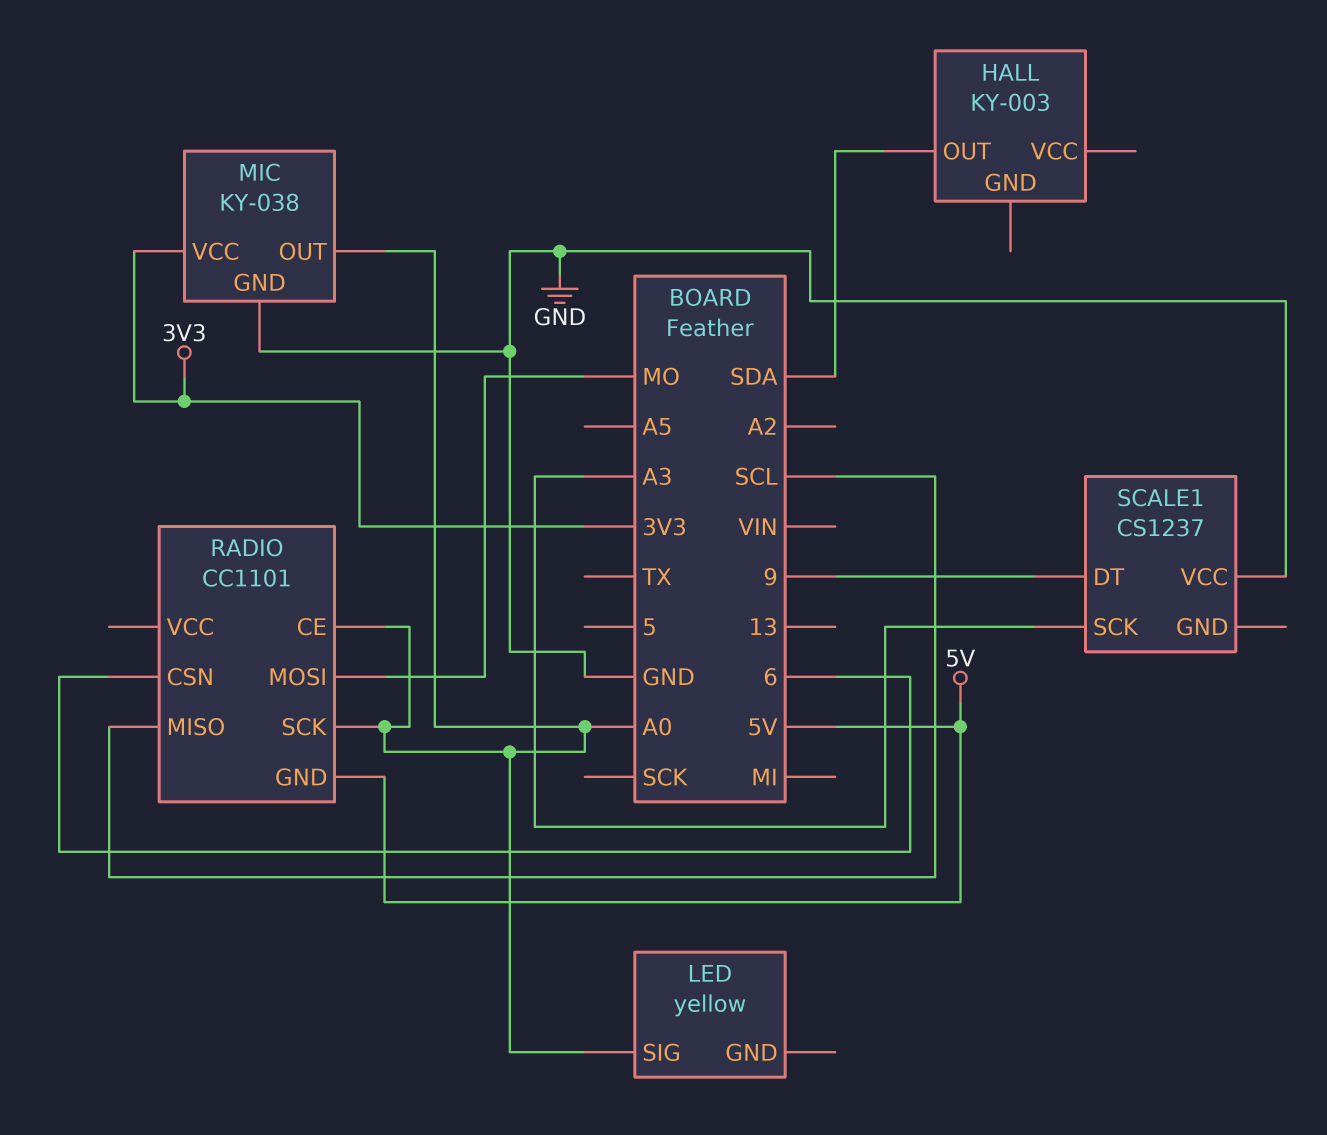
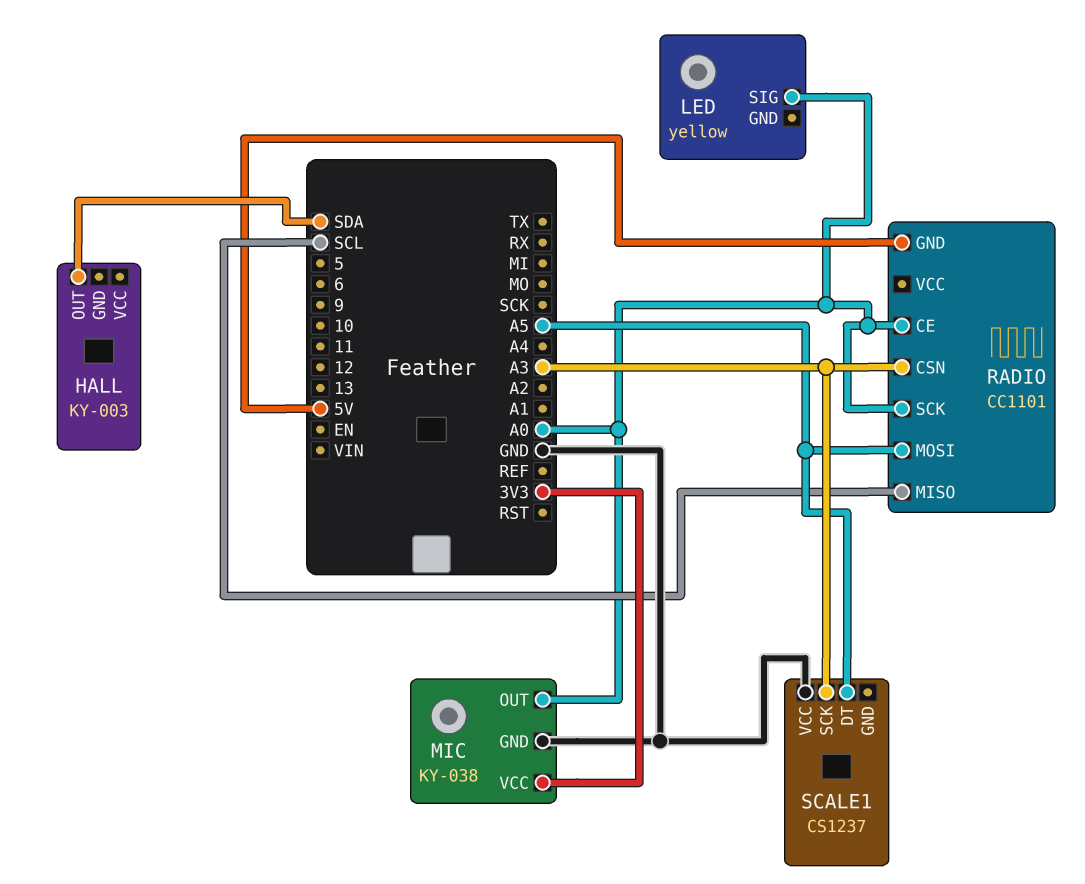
RADIO pin CSN: 6 -> A3
RADIO pin MOSI: MO -> A5
SCALE1 pin DT: 9 -> A5

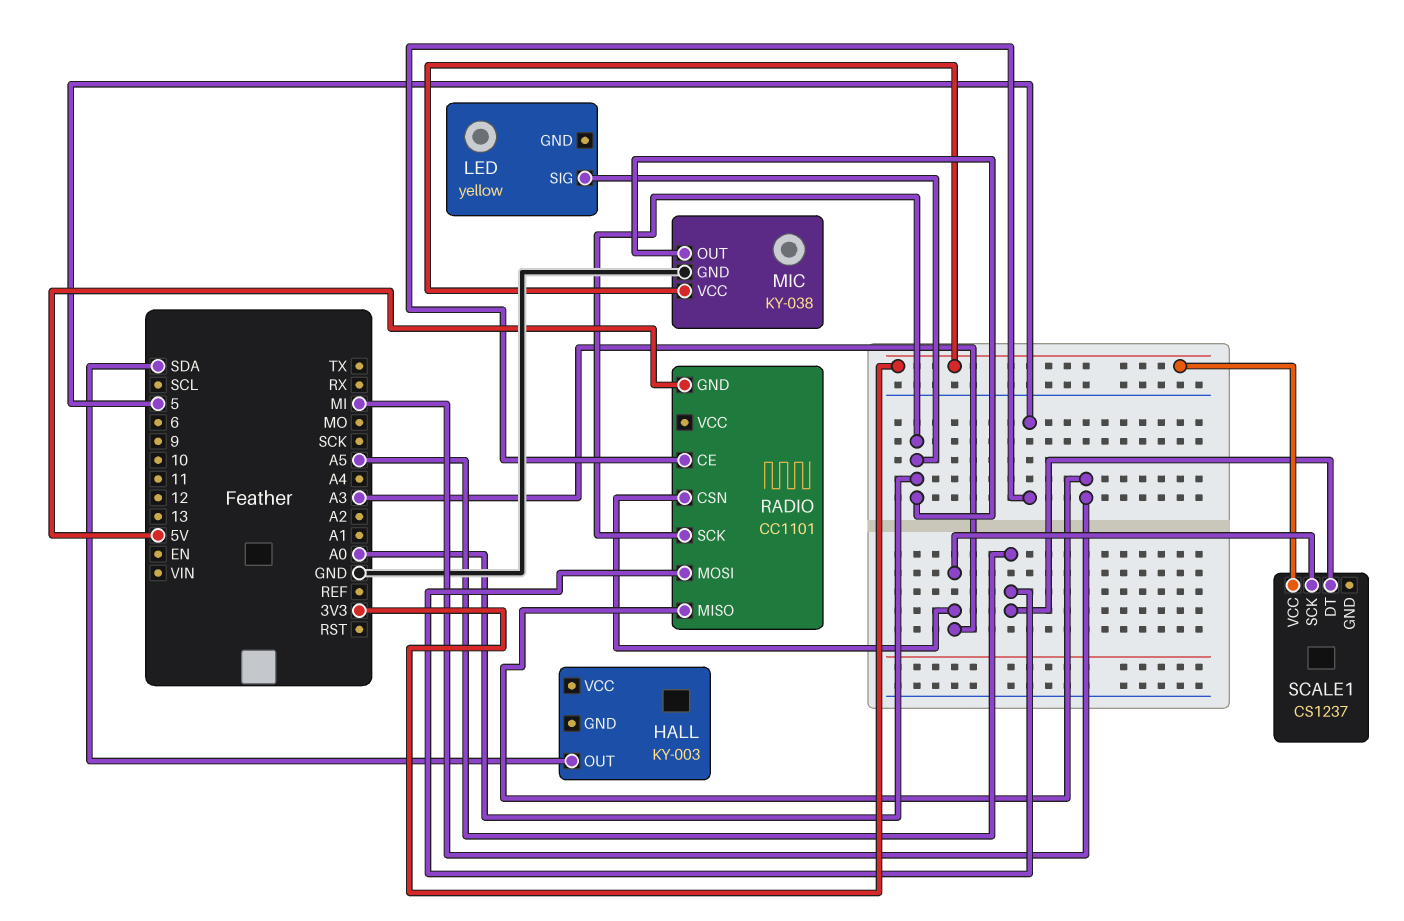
RADIO pin CE: A0 -> 5
RADIO pin MISO: SCL -> MI
SCALE1 pin VCC: GND -> 3V3

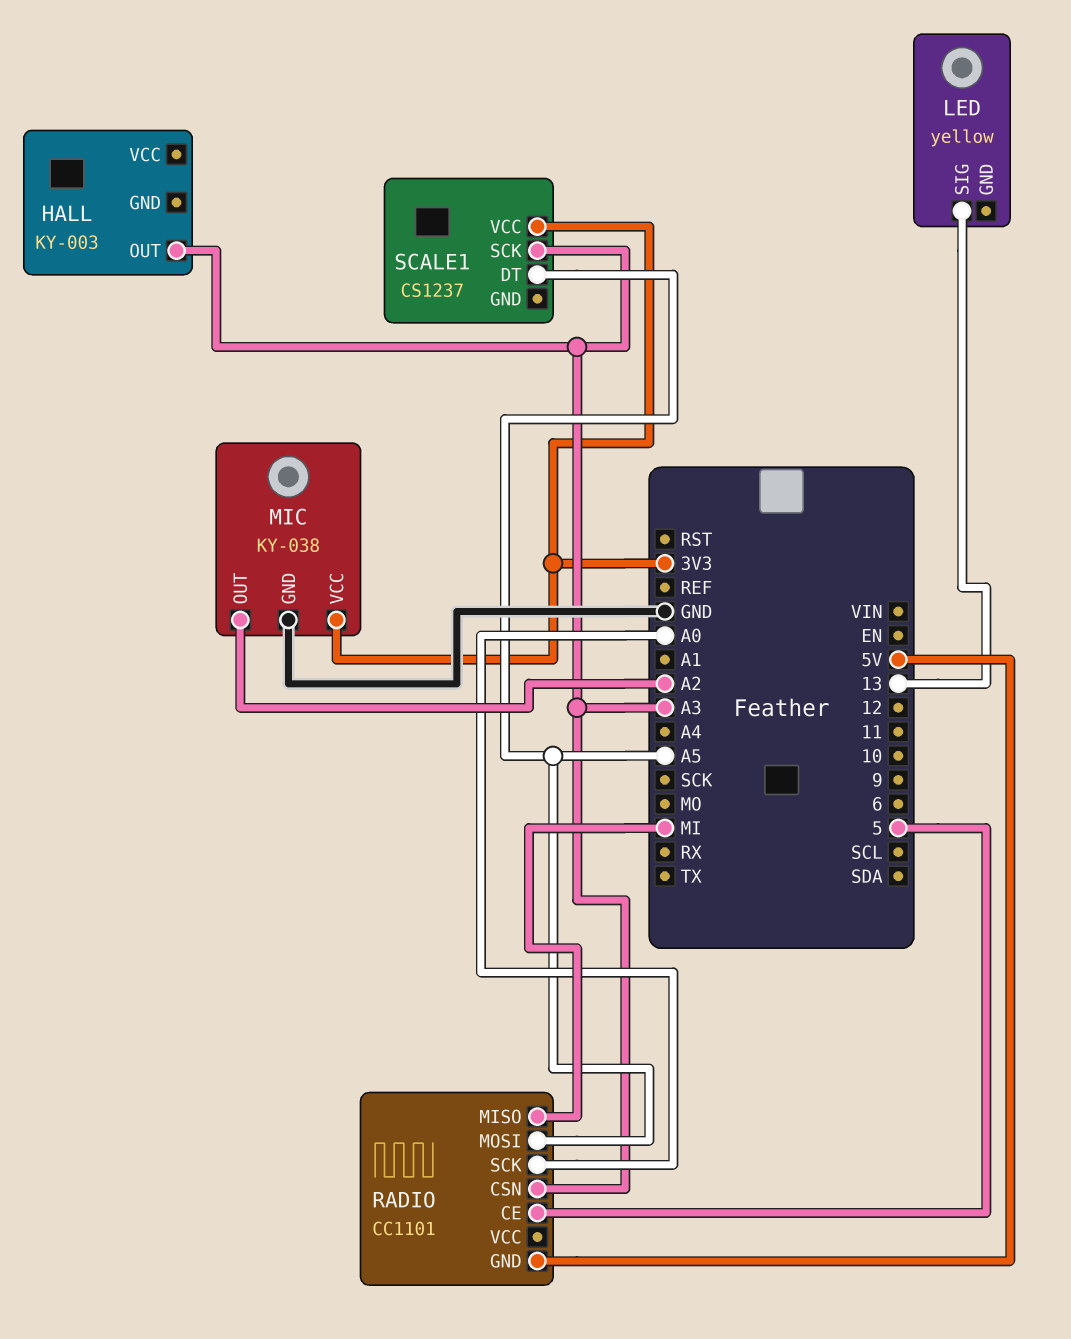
HALL pin OUT: SDA -> A3
LED pin SIG: A0 -> 13
MIC pin OUT: A0 -> A2

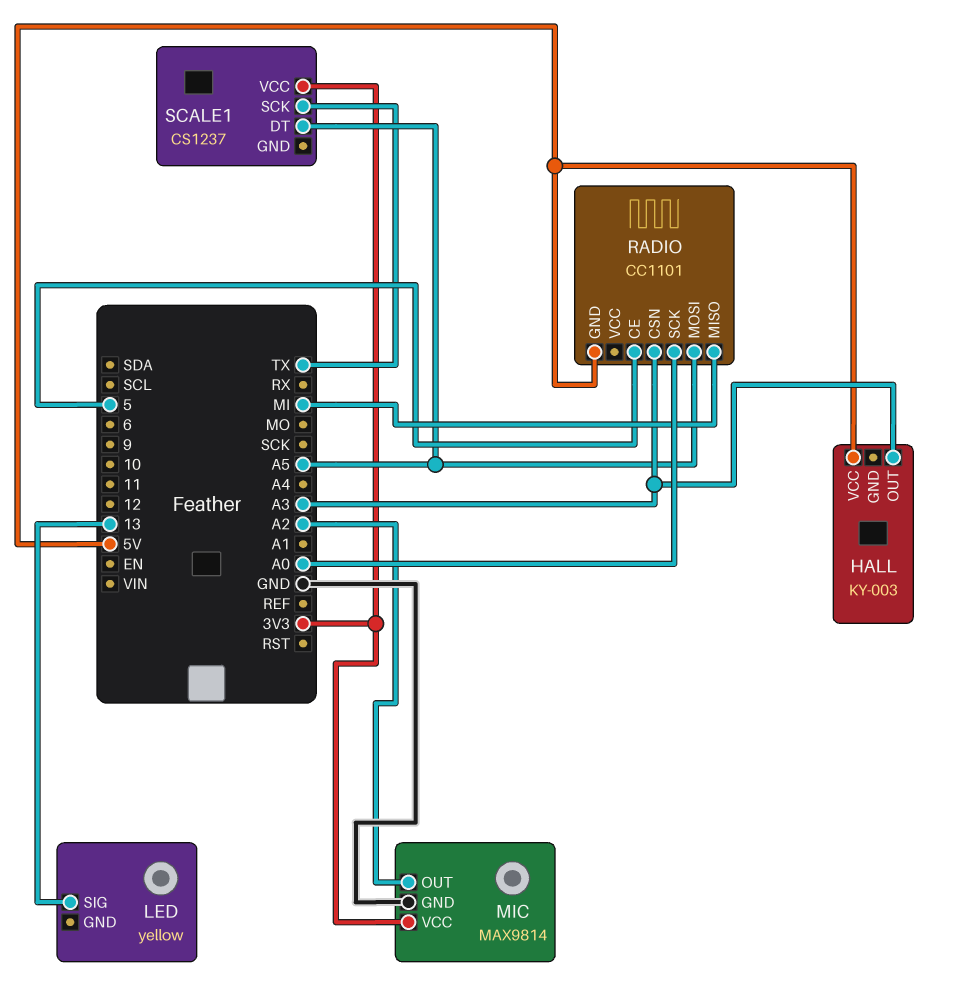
HALL pin VCC: none -> 5V
MIC: KY-038 -> MAX9814
SCALE1 pin SCK: A3 -> TX

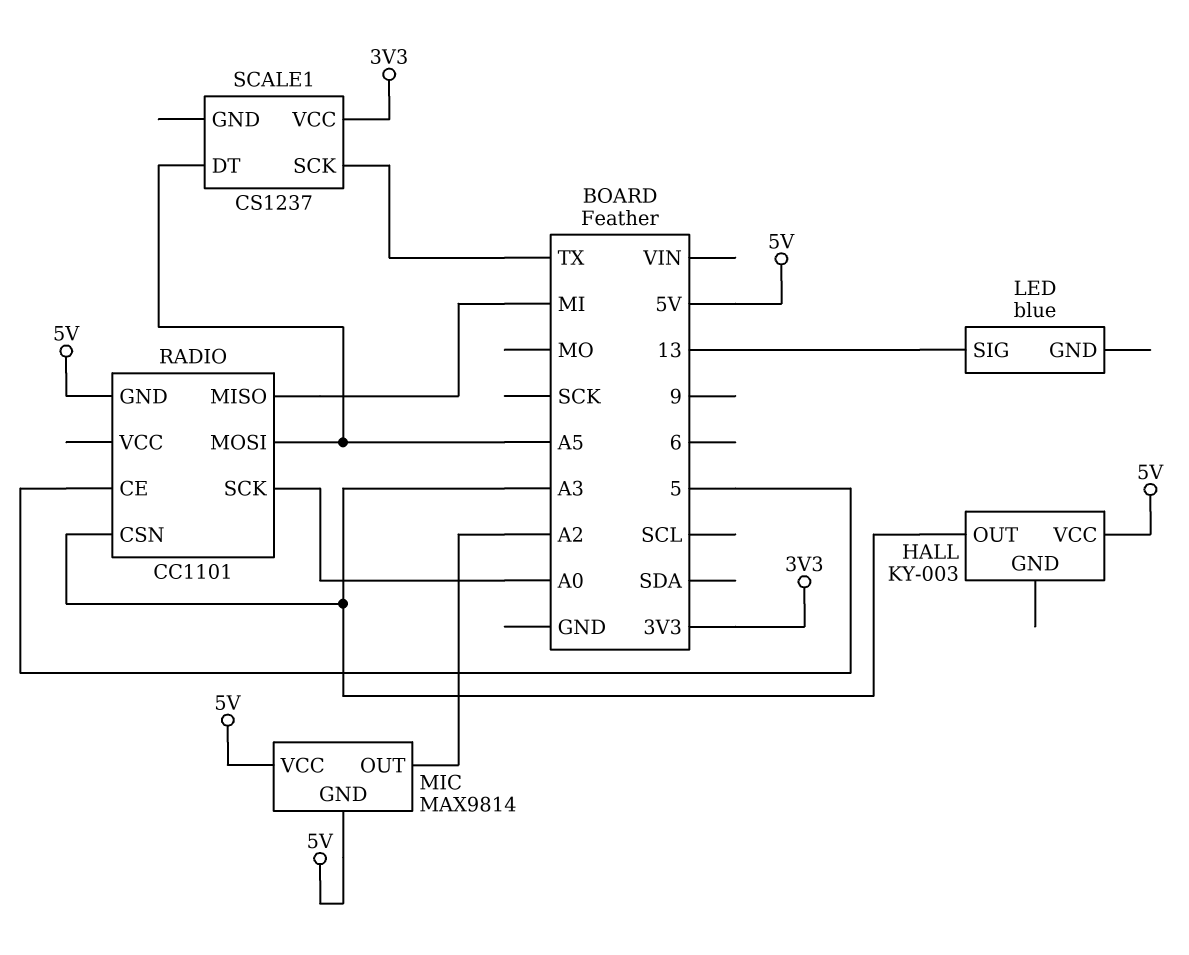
LED: yellow -> blue
MIC pin GND: GND -> 5V
MIC pin VCC: 3V3 -> 5V

